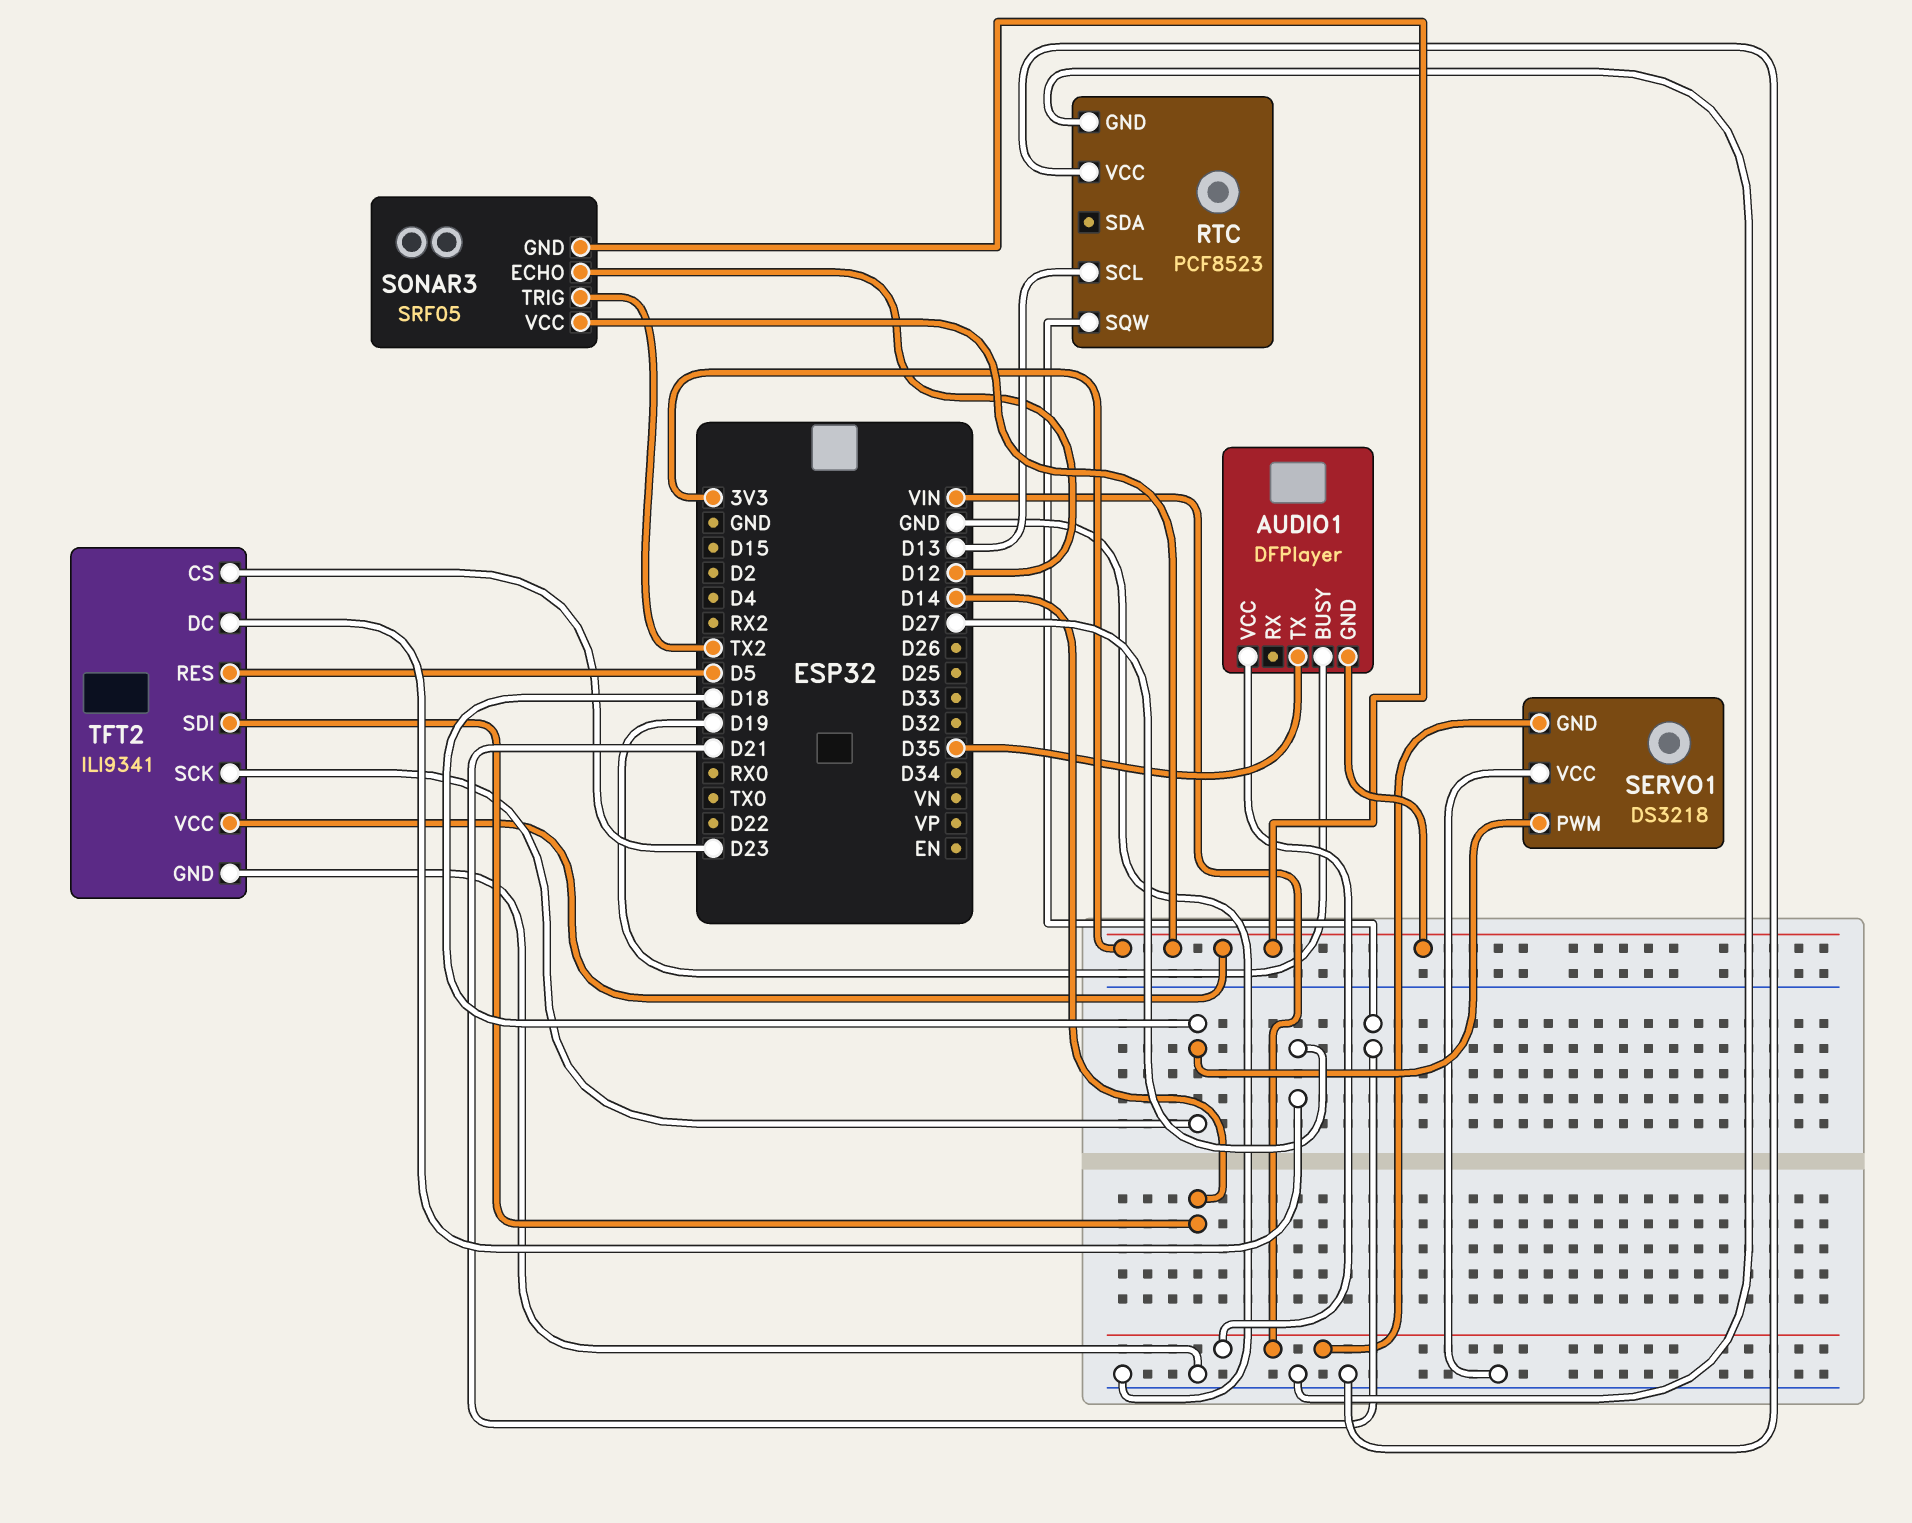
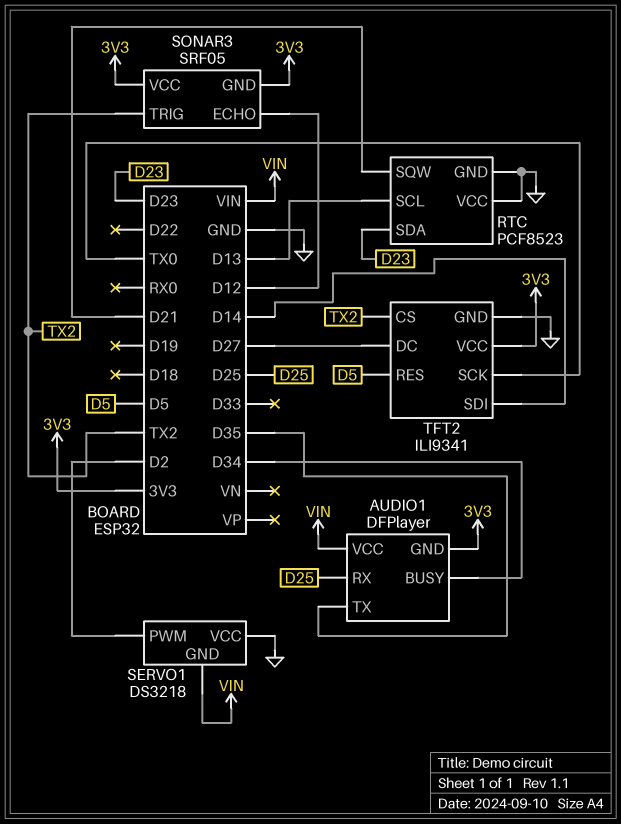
AUDIO1 pin BUSY: D19 -> D34
AUDIO1 pin RX: none -> D25
RTC pin SDA: none -> D23
SERVO1 pin PWM: D18 -> D2
TFT2 pin CS: D23 -> TX2
TFT2 pin SCK: D18 -> TX0

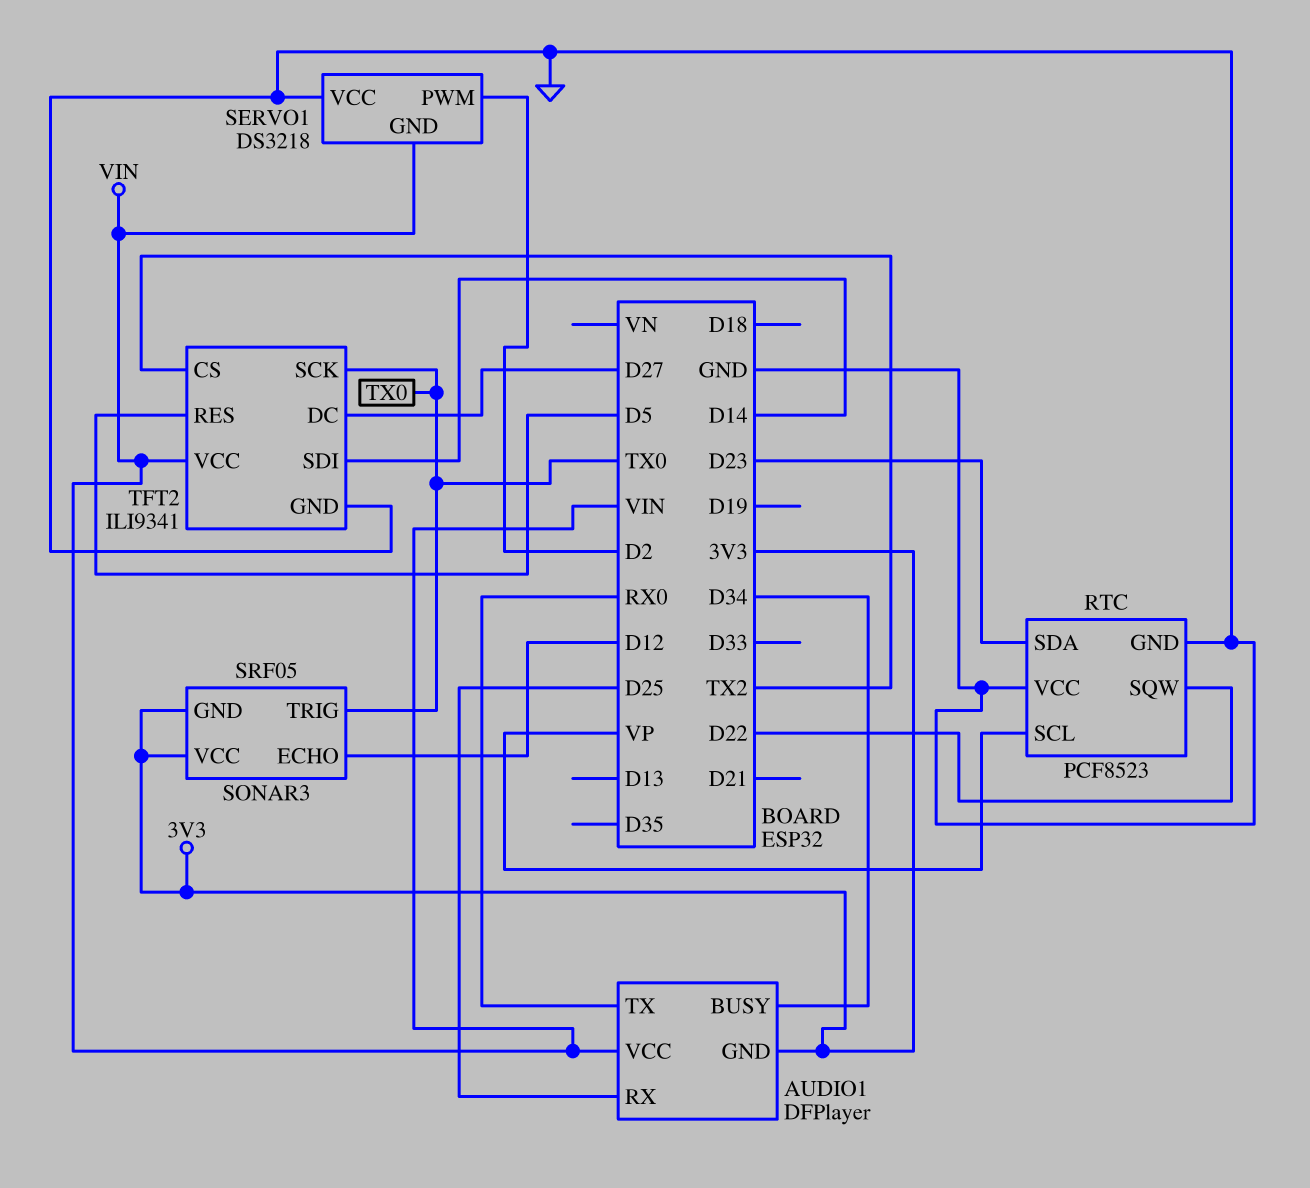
AUDIO1 pin TX: D35 -> RX0
RTC pin SCL: D13 -> VP
RTC pin SQW: D21 -> D22
SONAR3 pin TRIG: TX2 -> TX0
TFT2 pin VCC: 3V3 -> VIN

